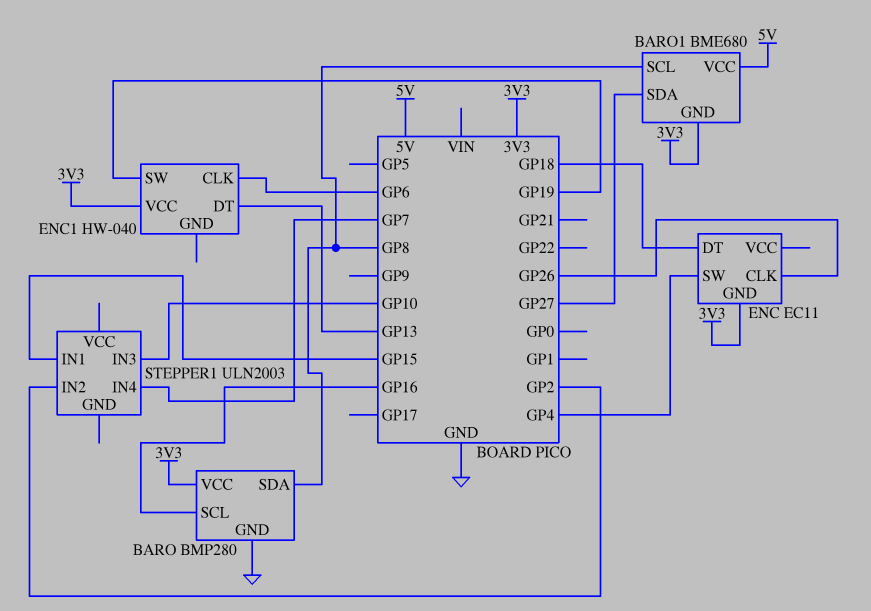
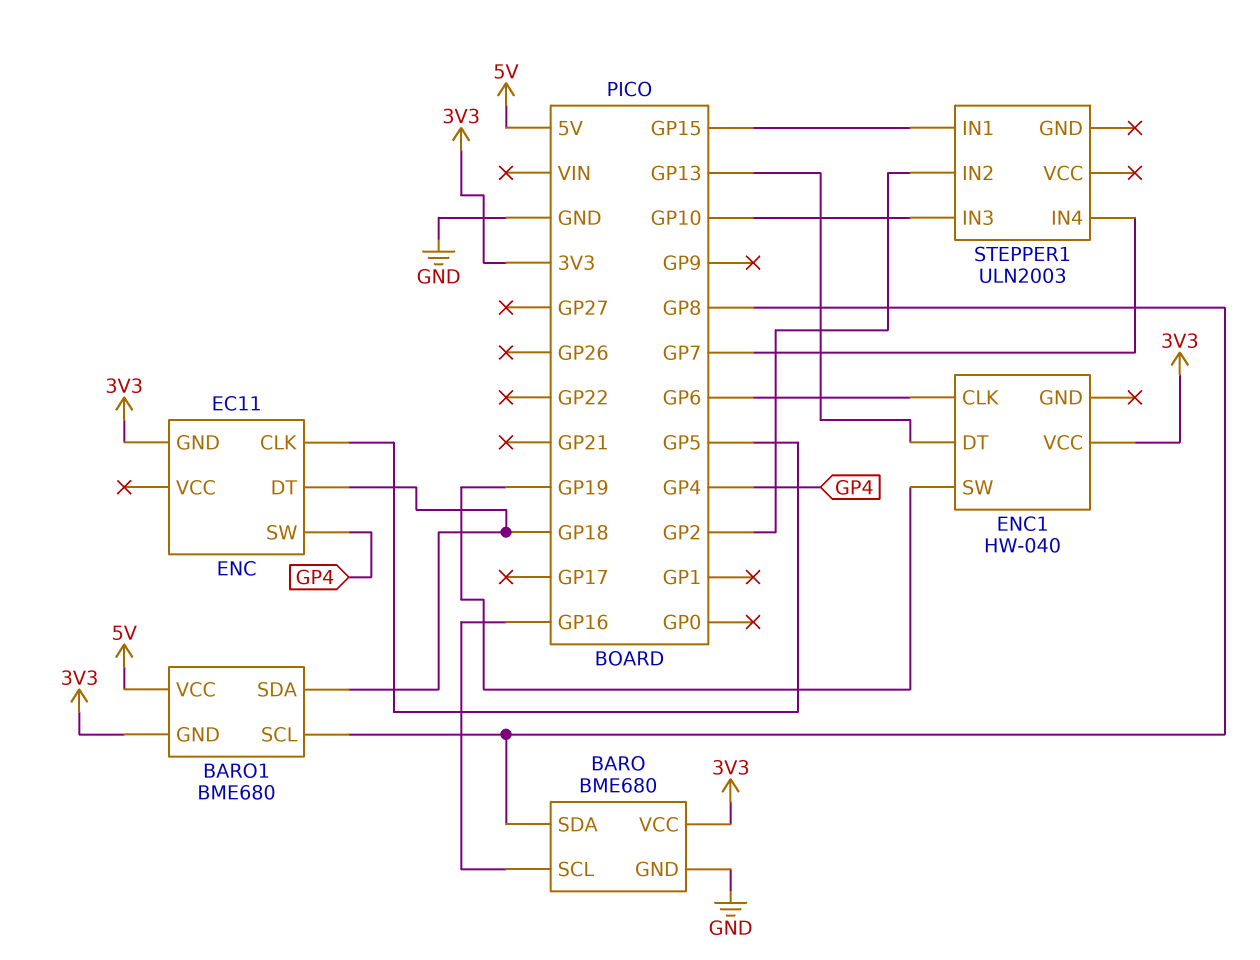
BARO: BMP280 -> BME680
BARO1 pin SDA: GP27 -> GP18
ENC pin CLK: GP26 -> GP5

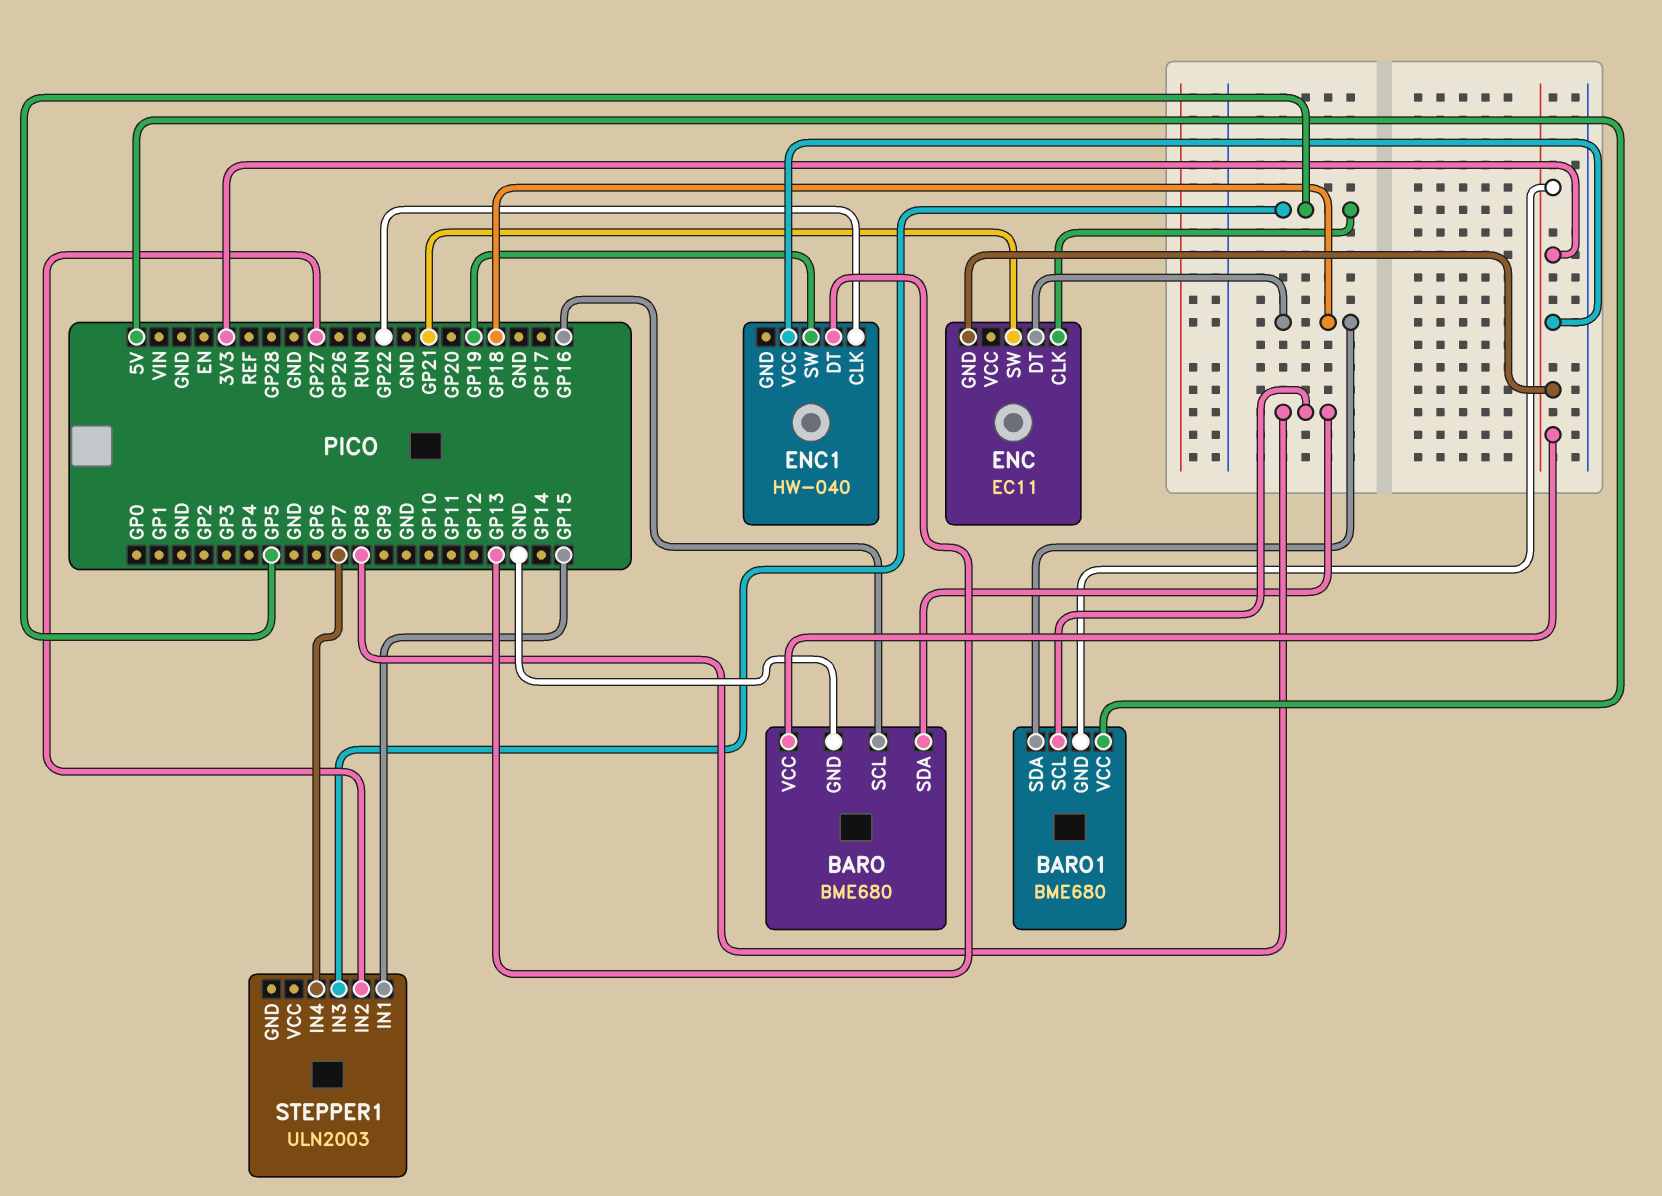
ENC pin SW: GP4 -> GP21
ENC1 pin CLK: GP6 -> GP22
STEPPER1 pin IN2: GP2 -> GP27
STEPPER1 pin IN3: GP10 -> GP5

